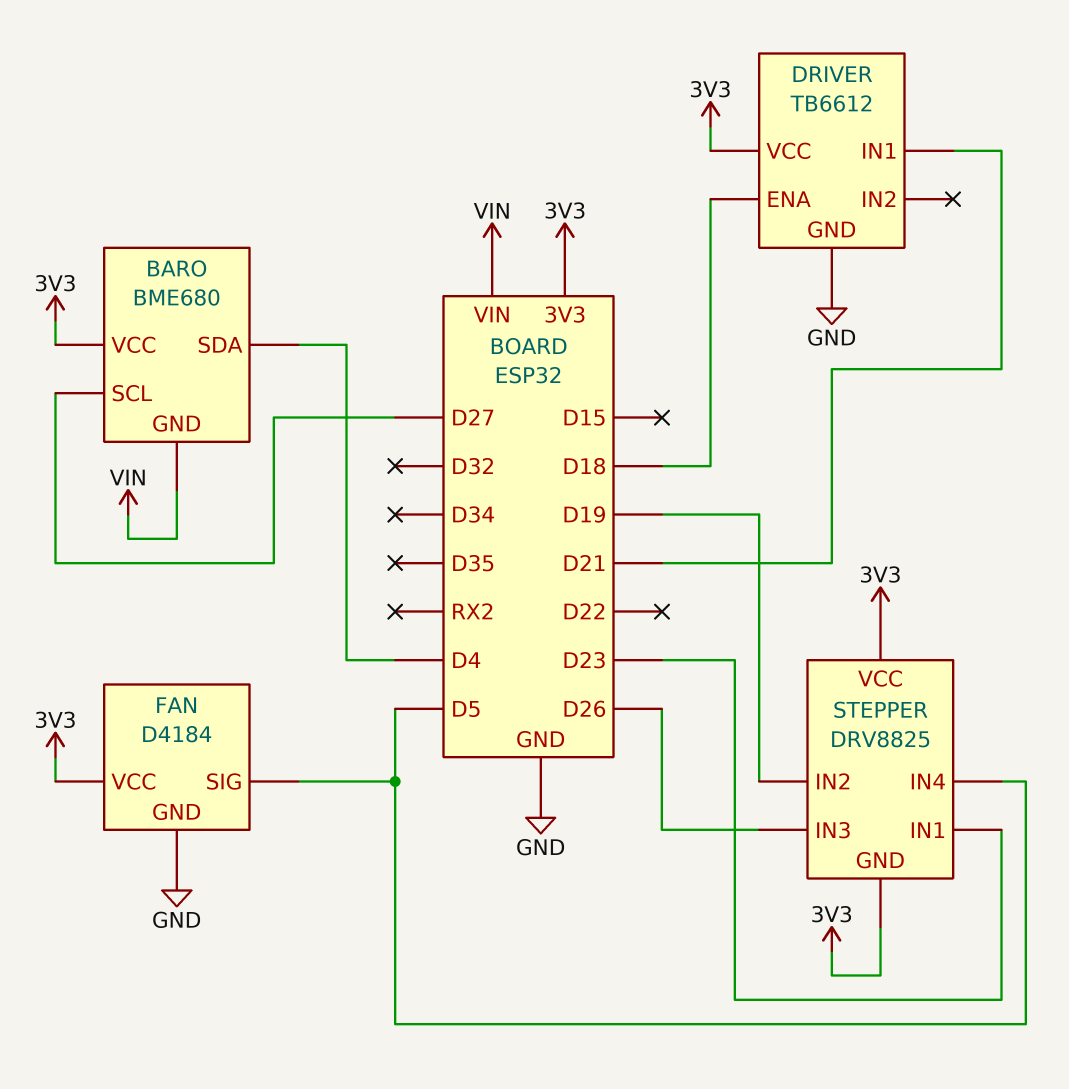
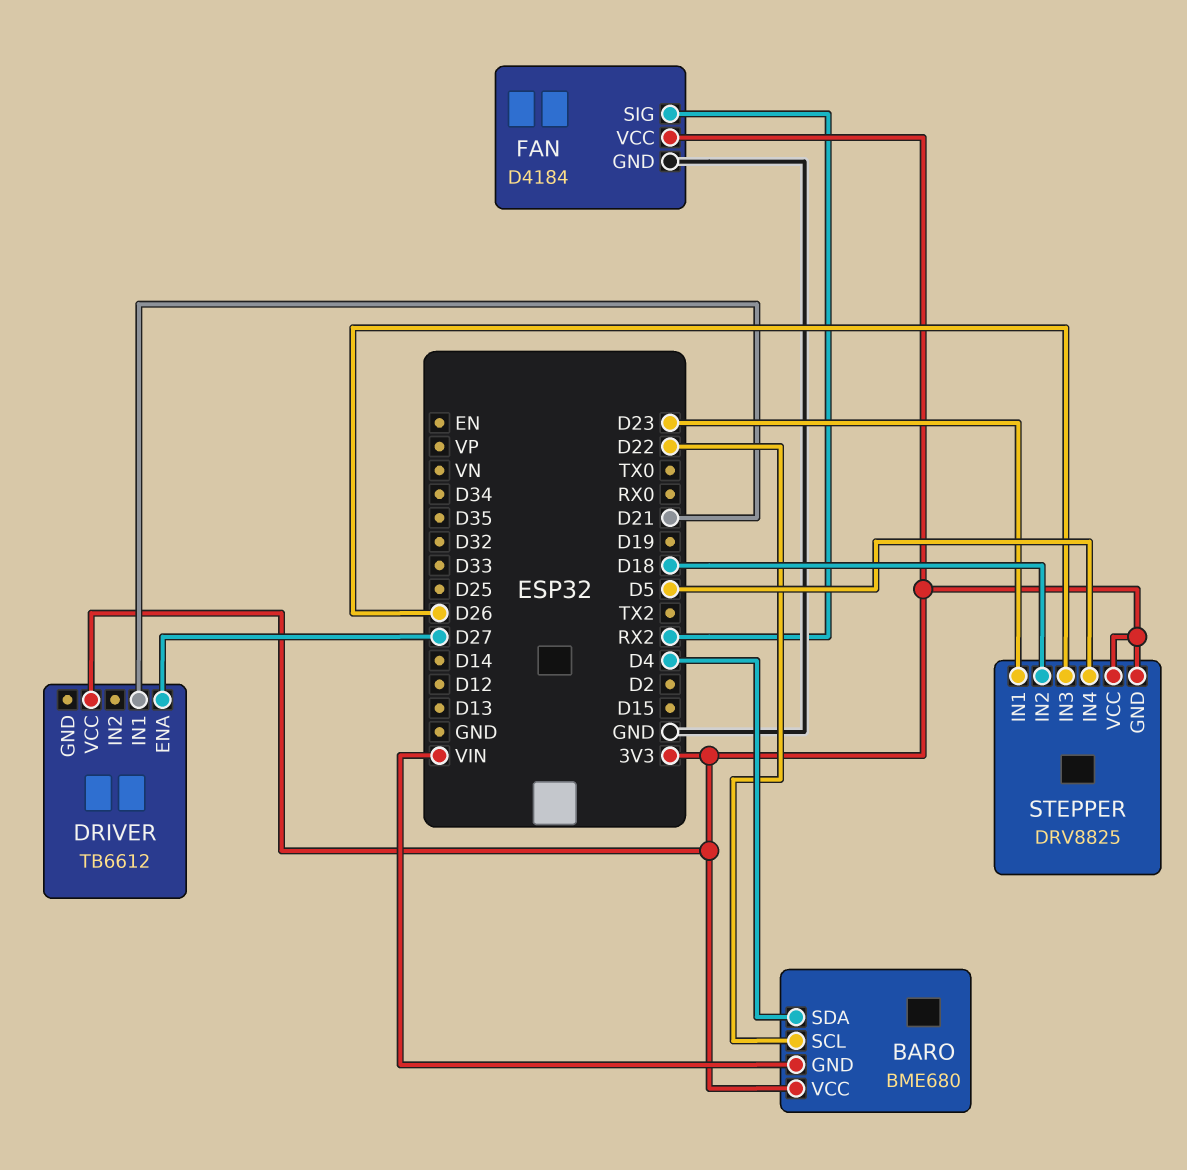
BARO pin SCL: D27 -> D22
DRIVER pin ENA: D18 -> D27
DRIVER pin GND: GND -> none
FAN pin SIG: D5 -> RX2
STEPPER pin IN2: D19 -> D18

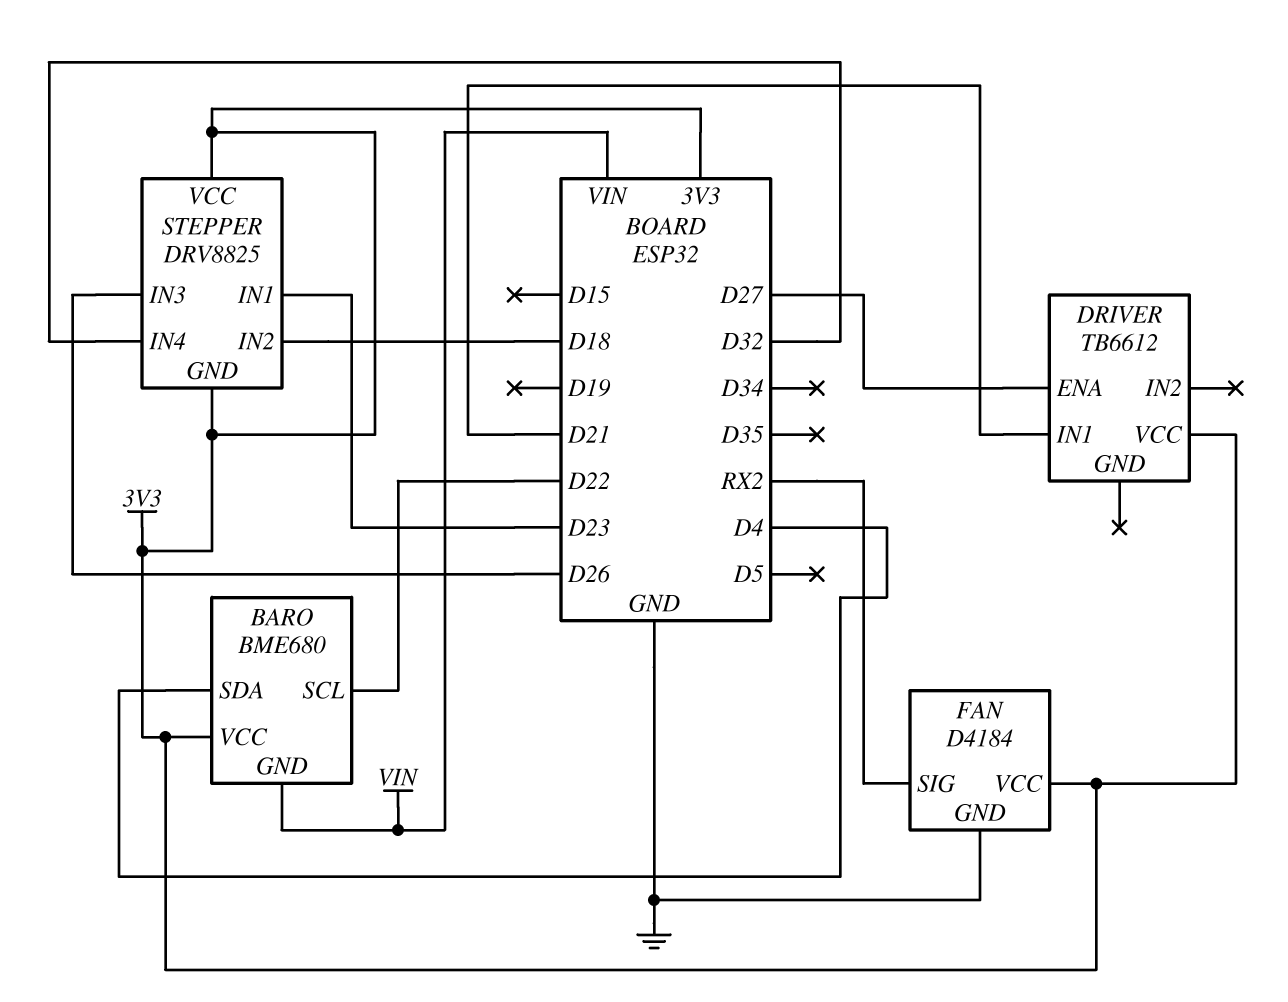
STEPPER pin IN4: D5 -> D32

